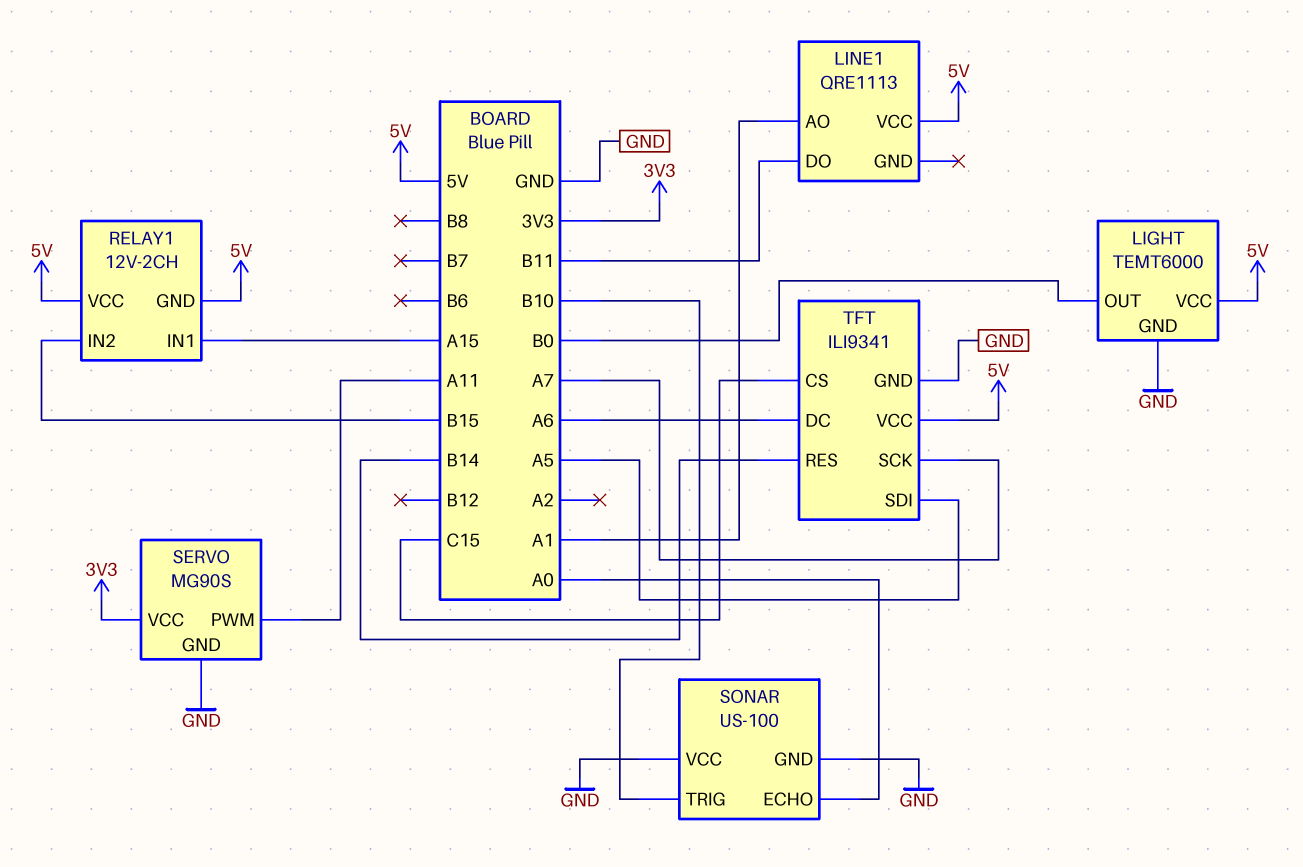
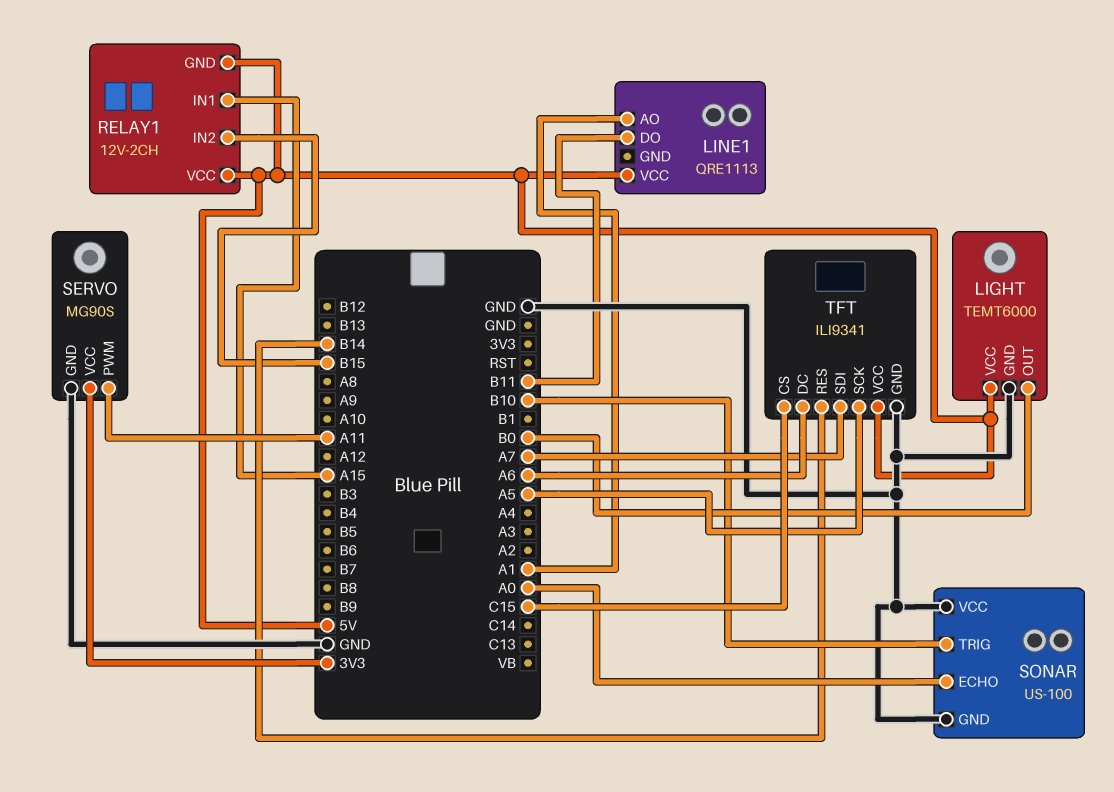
TFT pin SCK: A7 -> A5
TFT pin SDI: A5 -> A7

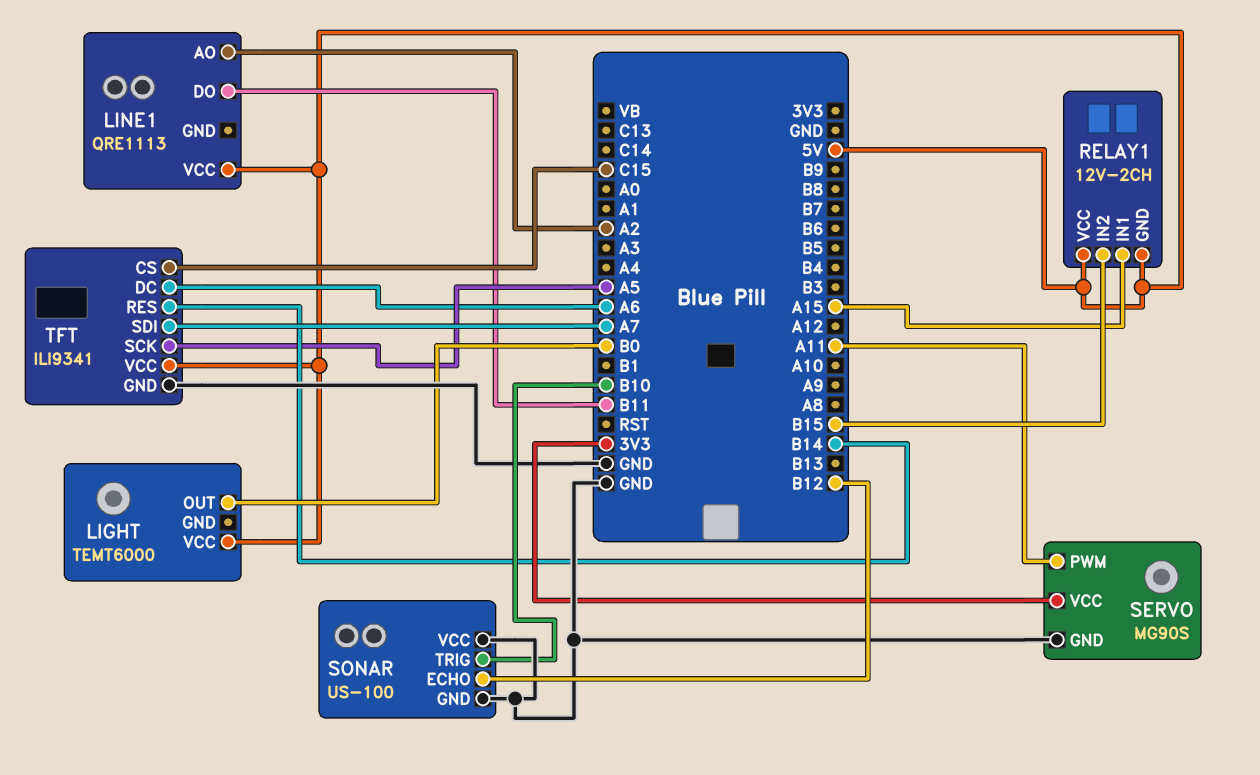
LIGHT pin GND: GND -> none
LINE1 pin AO: A1 -> A2
SONAR pin ECHO: A0 -> B12

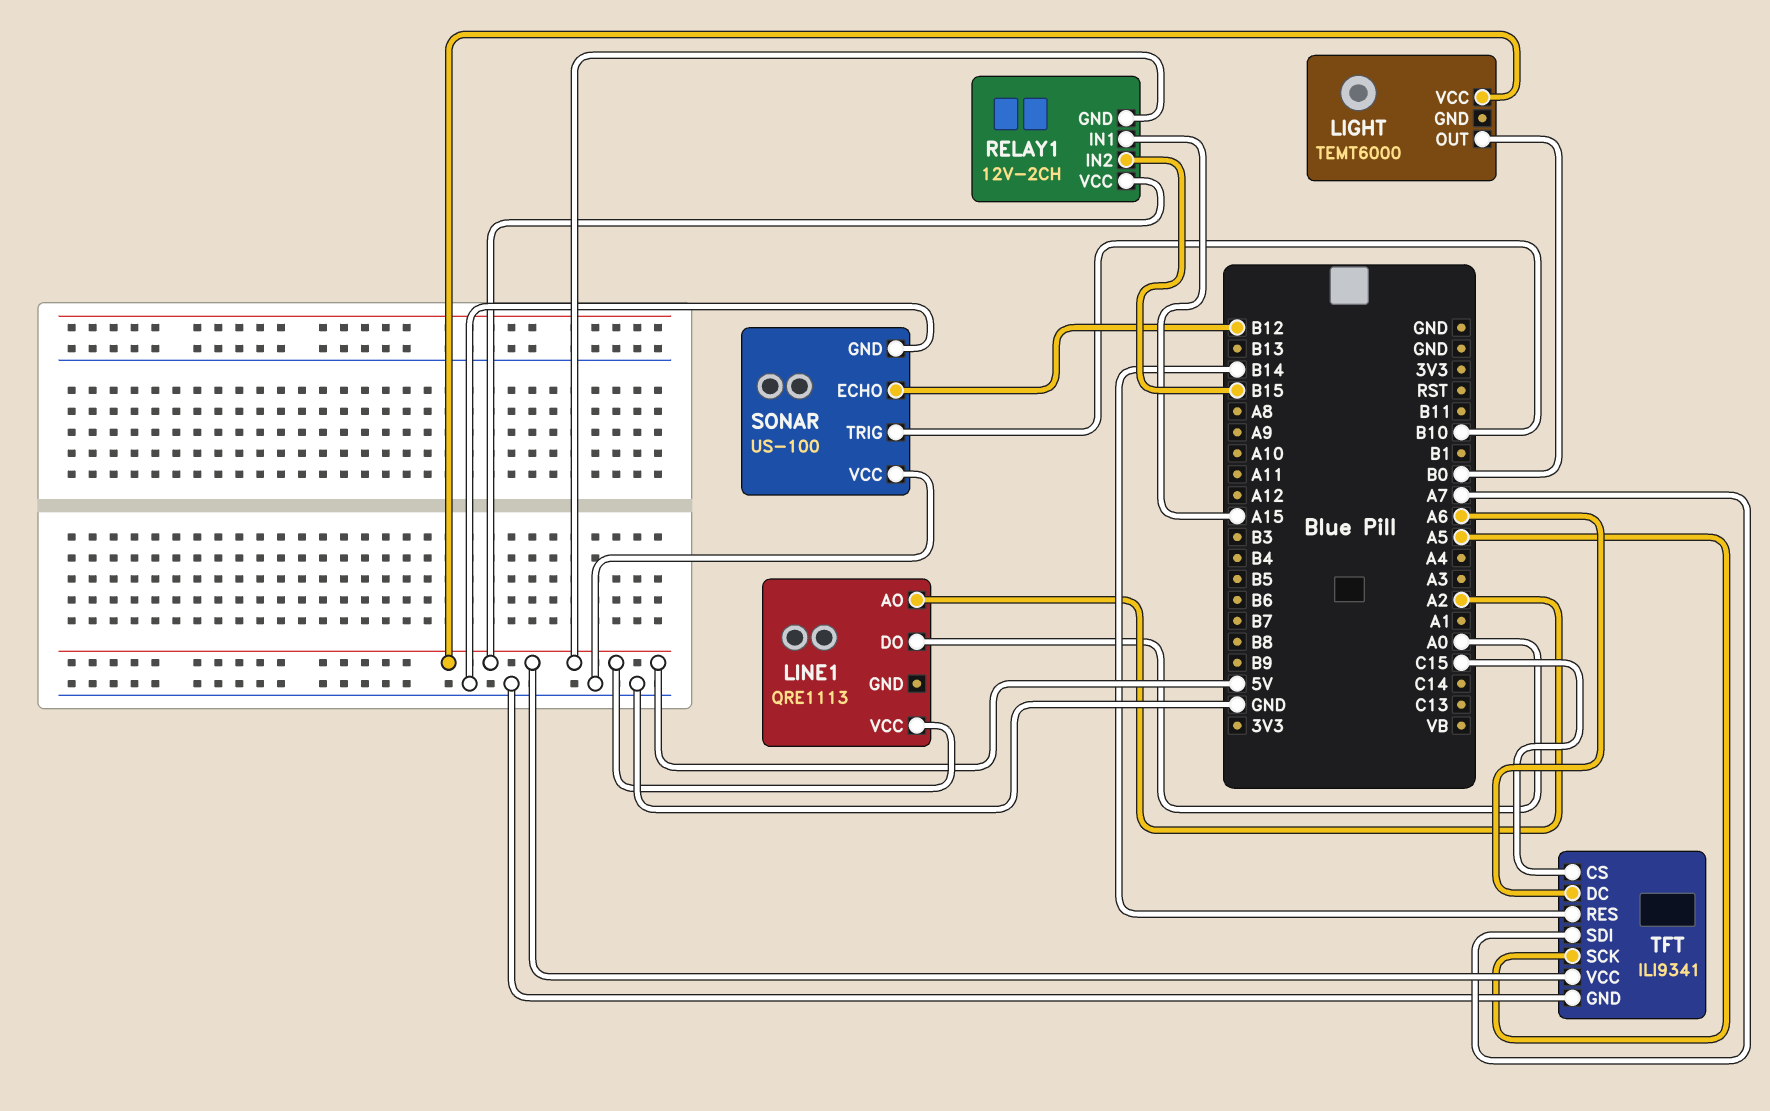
LINE1 pin DO: B11 -> A0
SERVO: MG90S -> none
SERVO pin GND: GND -> none
SERVO pin PWM: A11 -> none
SERVO pin VCC: 3V3 -> none

